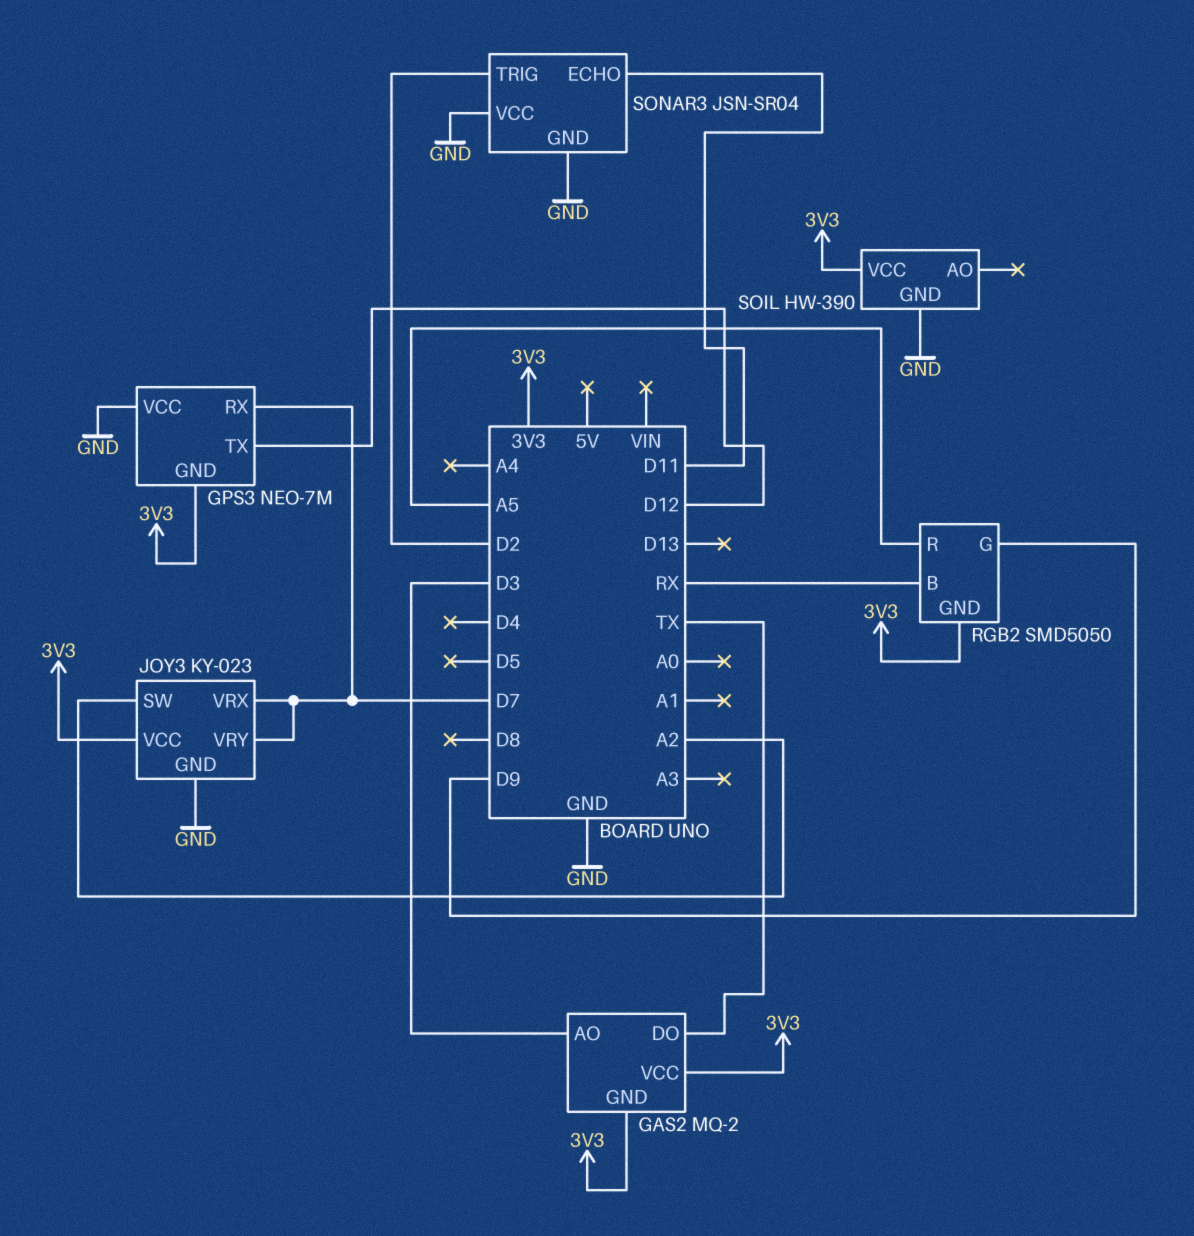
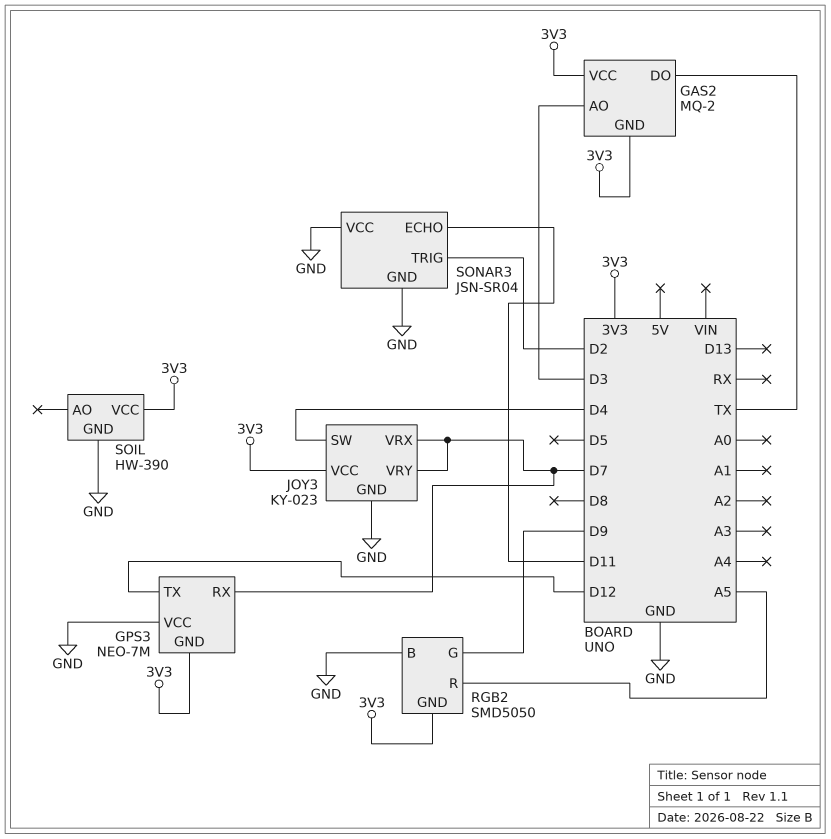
JOY3 pin SW: A2 -> D4
RGB2 pin B: RX -> GND

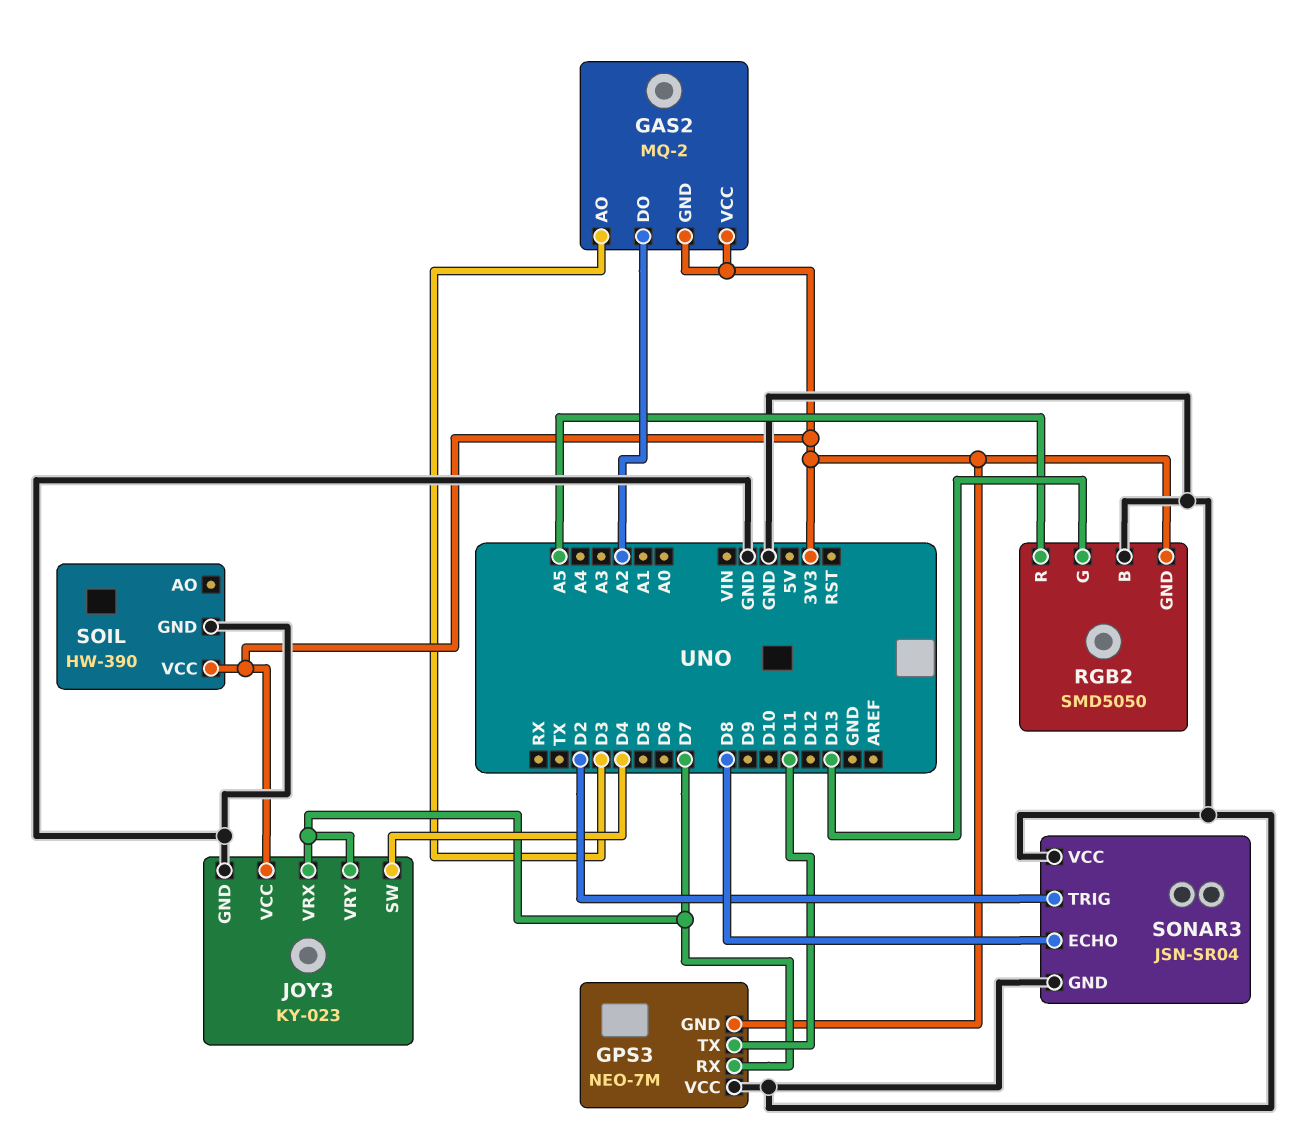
GAS2 pin DO: TX -> A2
GPS3 pin TX: D12 -> D11
RGB2 pin G: D9 -> D13
SONAR3 pin ECHO: D11 -> D8

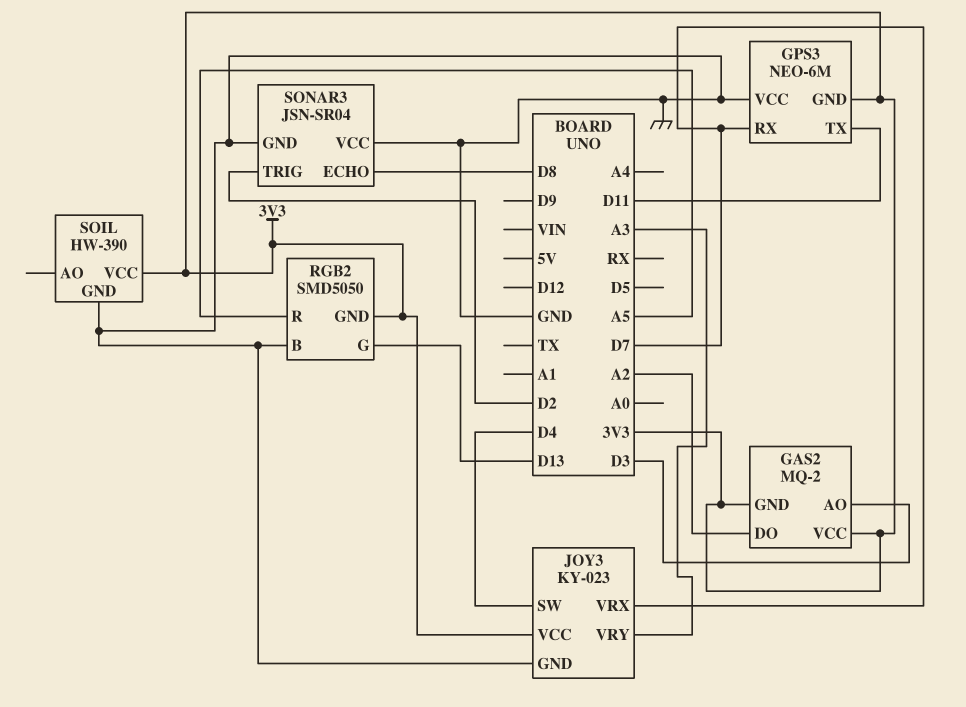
GPS3: NEO-7M -> NEO-6M
JOY3 pin VRY: D7 -> A3

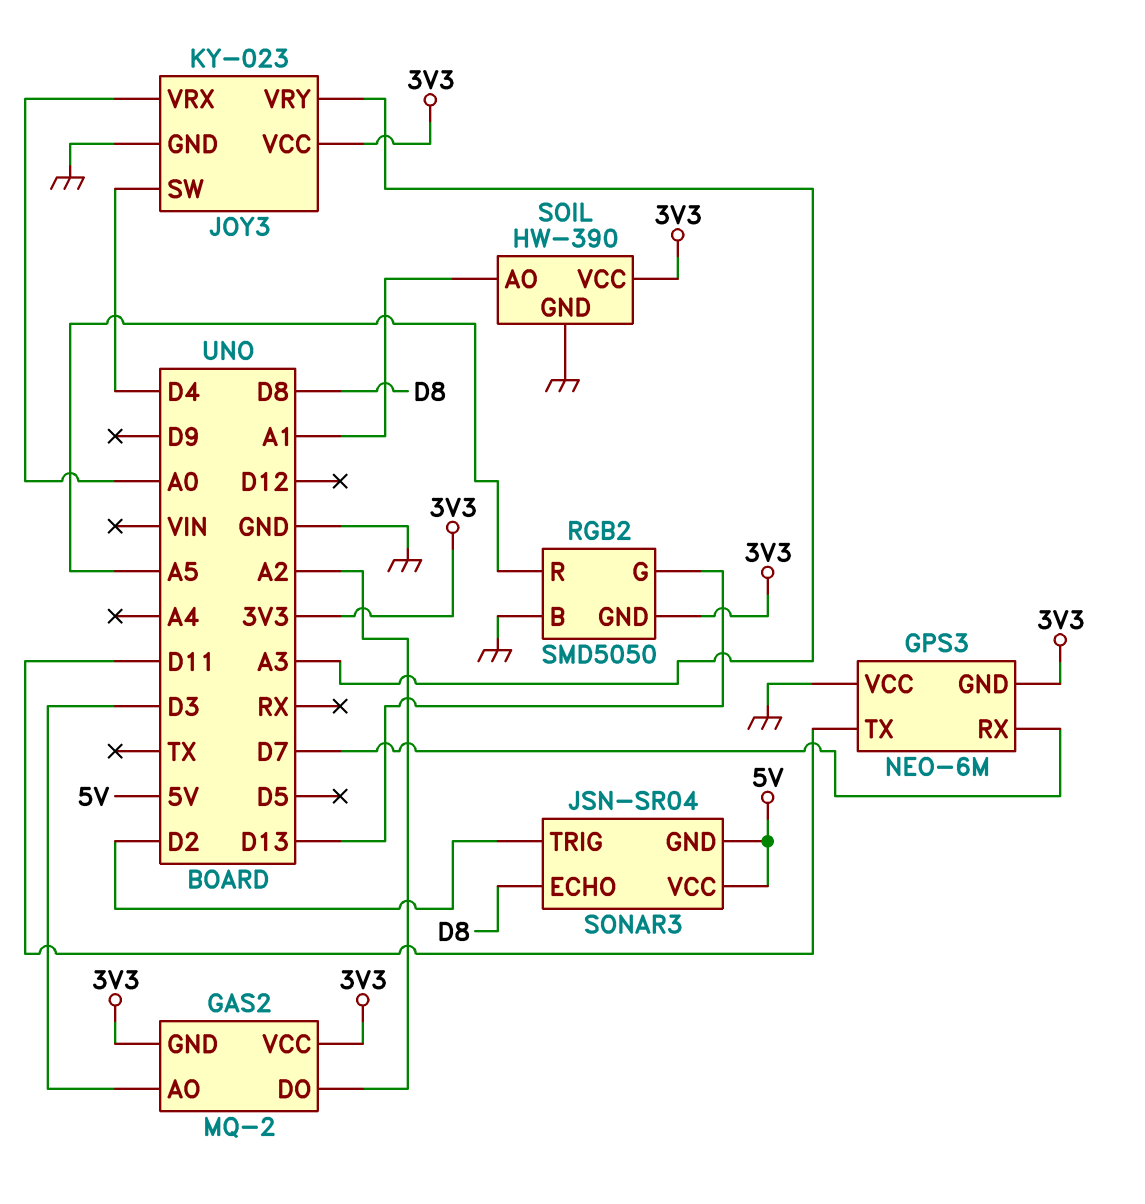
JOY3 pin VRX: D7 -> A0
SOIL pin AO: none -> A1
SONAR3 pin GND: GND -> 5V
SONAR3 pin VCC: GND -> 5V

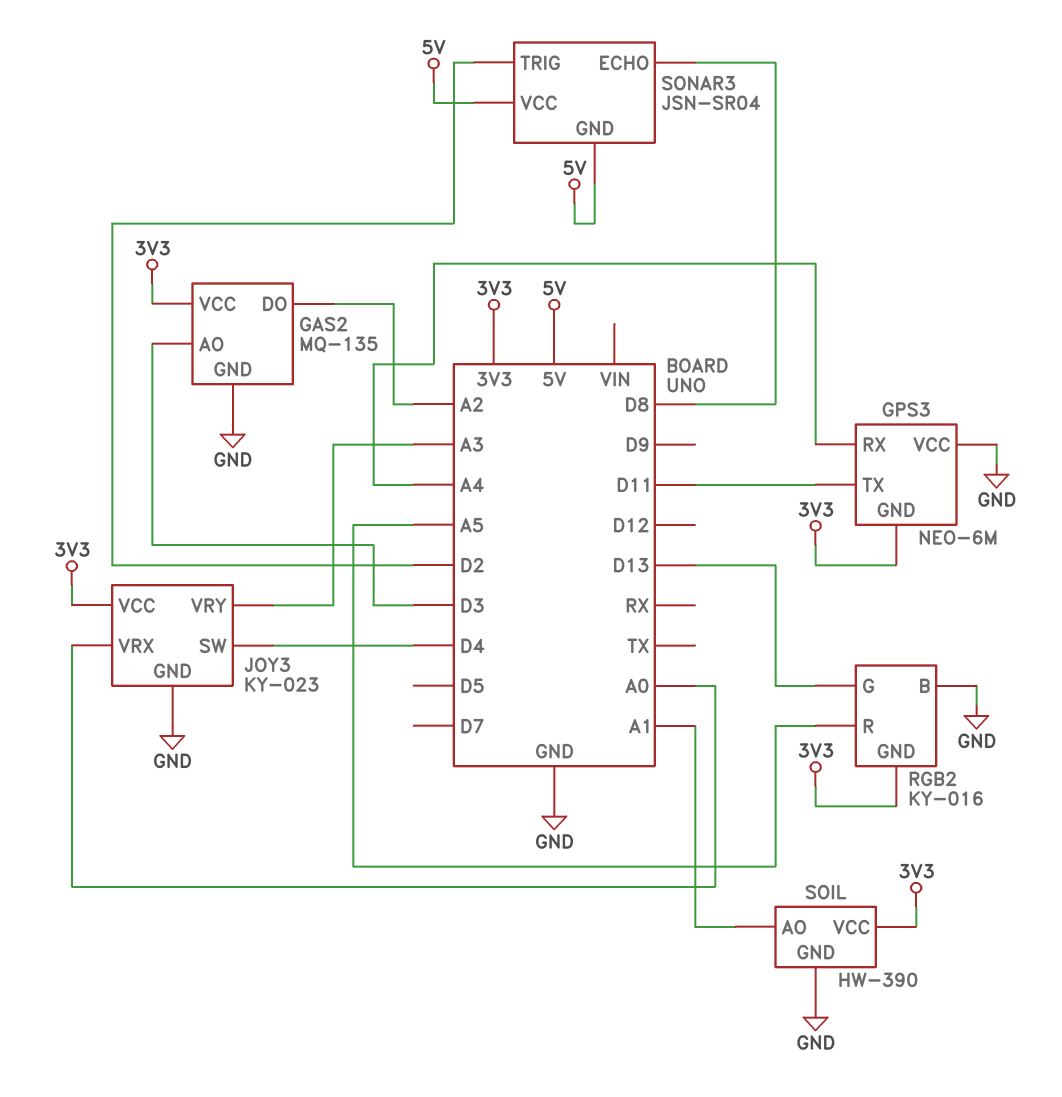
GAS2: MQ-2 -> MQ-135
GAS2 pin GND: 3V3 -> GND
GPS3 pin RX: D7 -> A4
RGB2: SMD5050 -> KY-016

